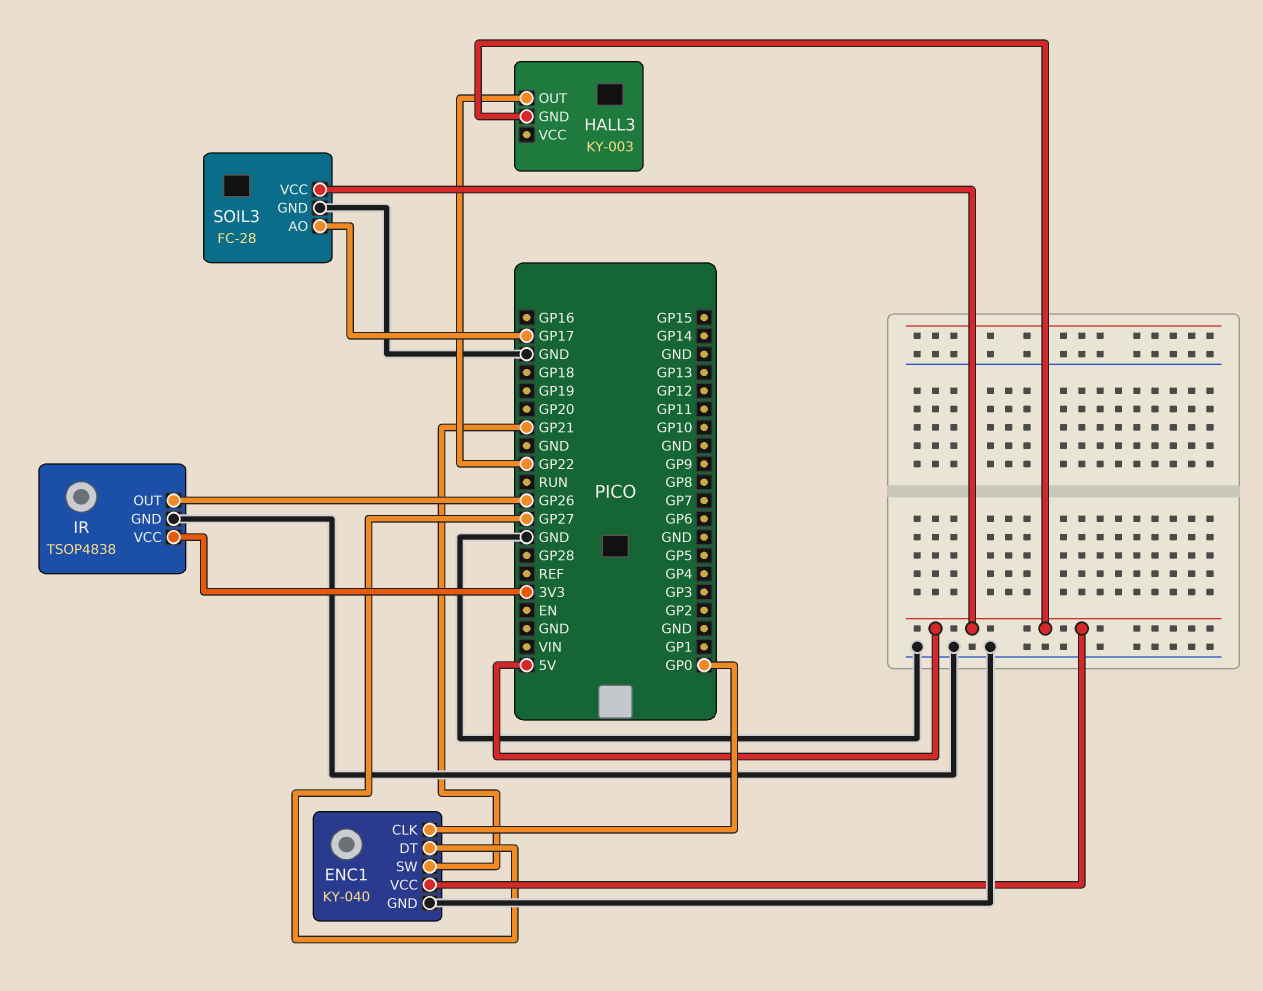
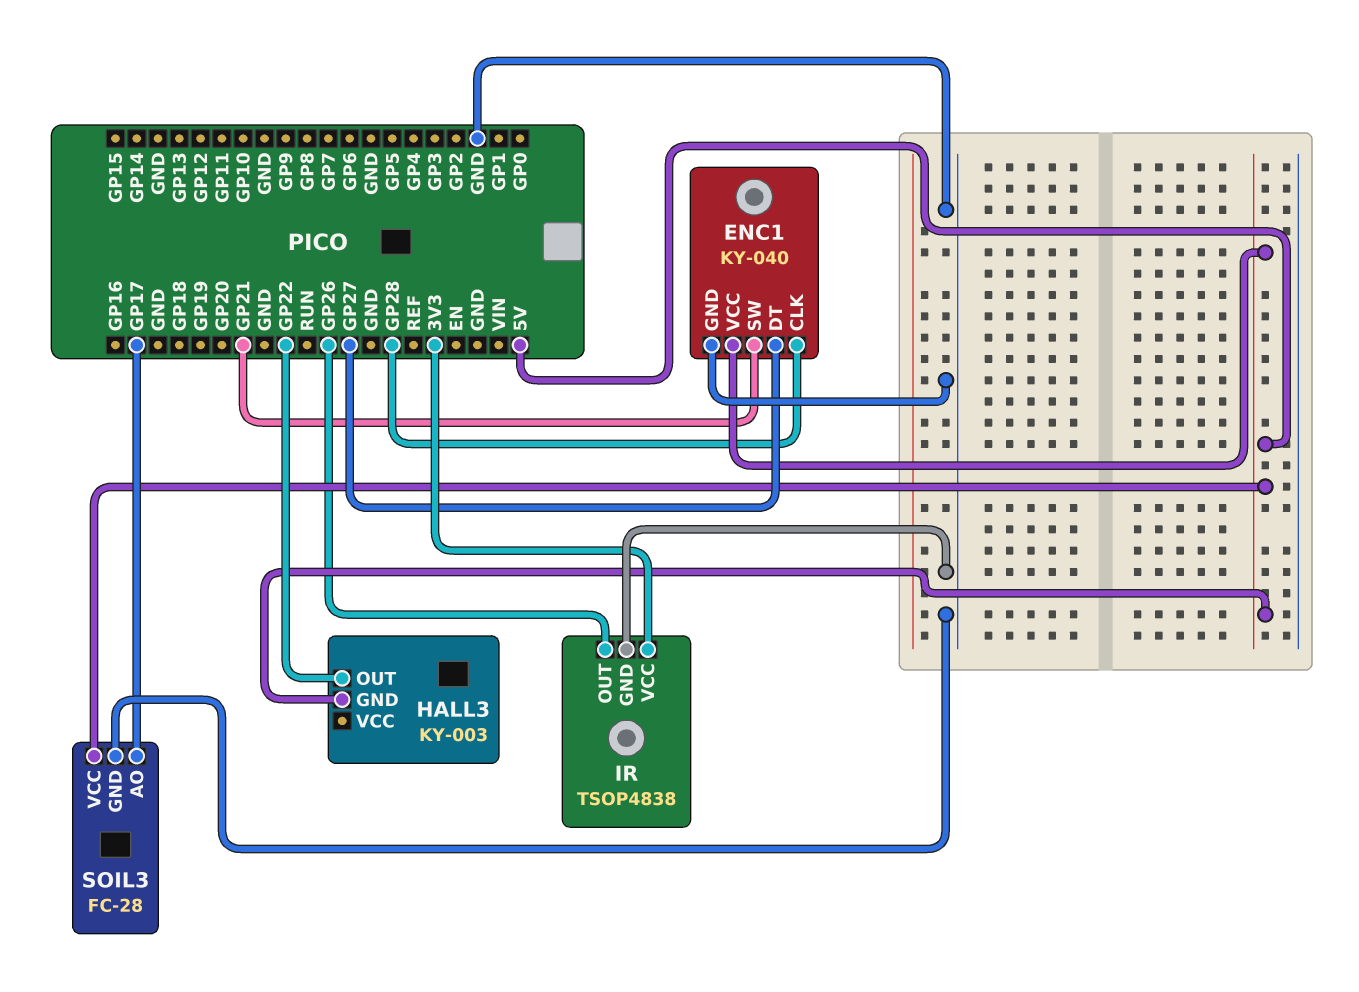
ENC1 pin CLK: GP0 -> GP28

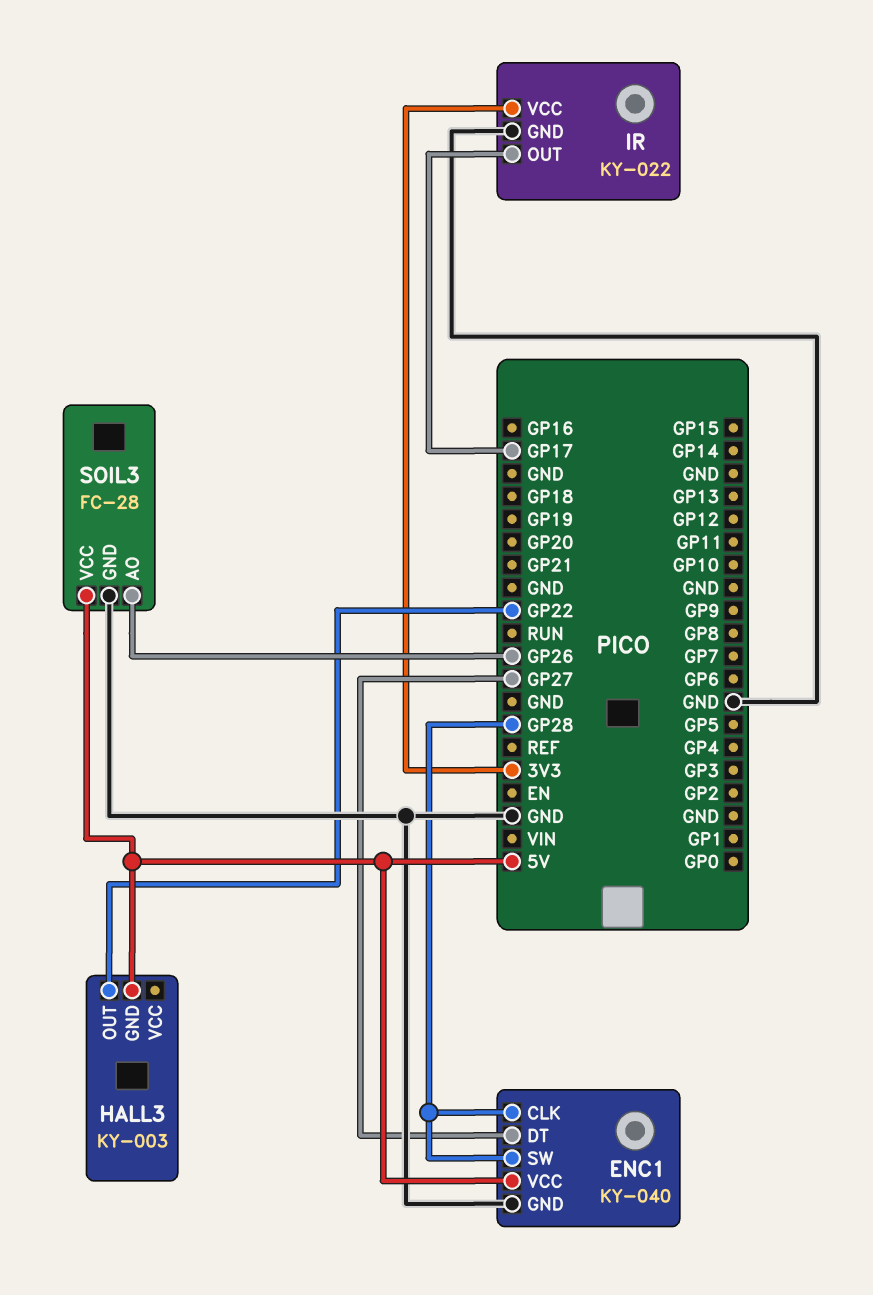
ENC1 pin SW: GP21 -> GP28
IR: TSOP4838 -> KY-022
IR pin OUT: GP26 -> GP17
SOIL3 pin AO: GP17 -> GP26

